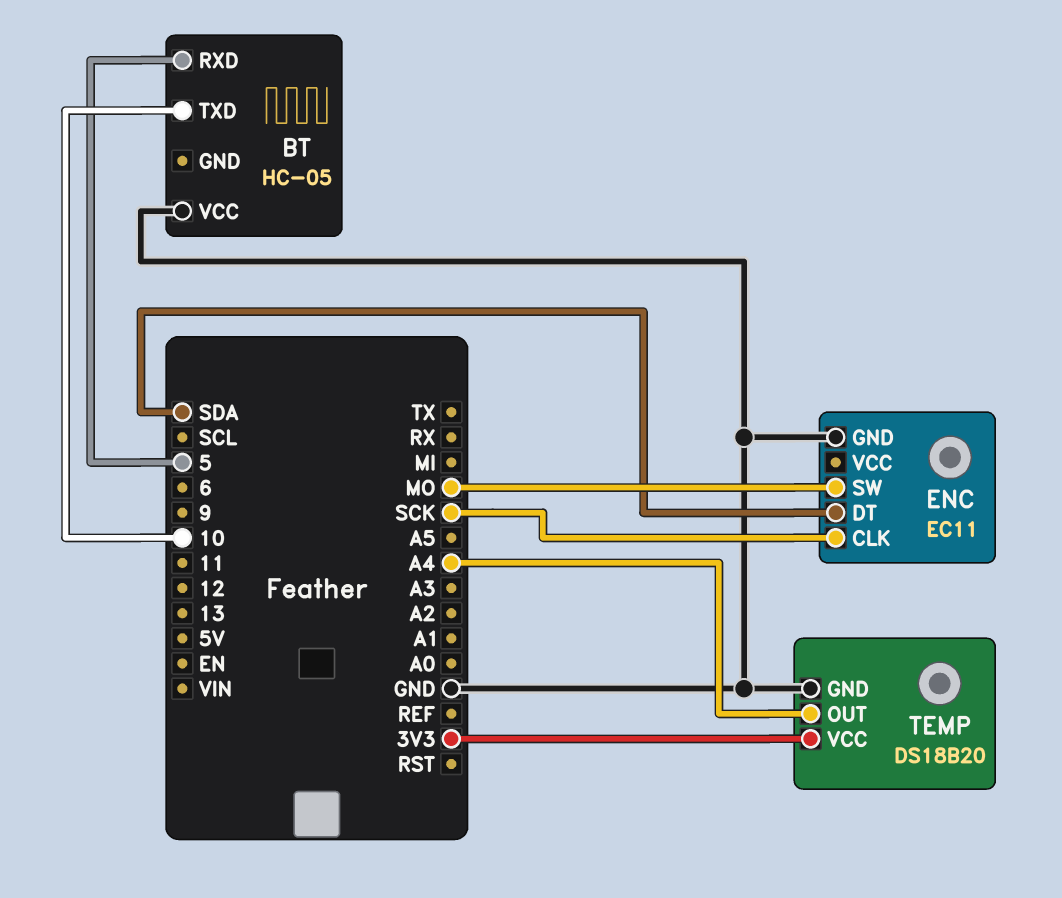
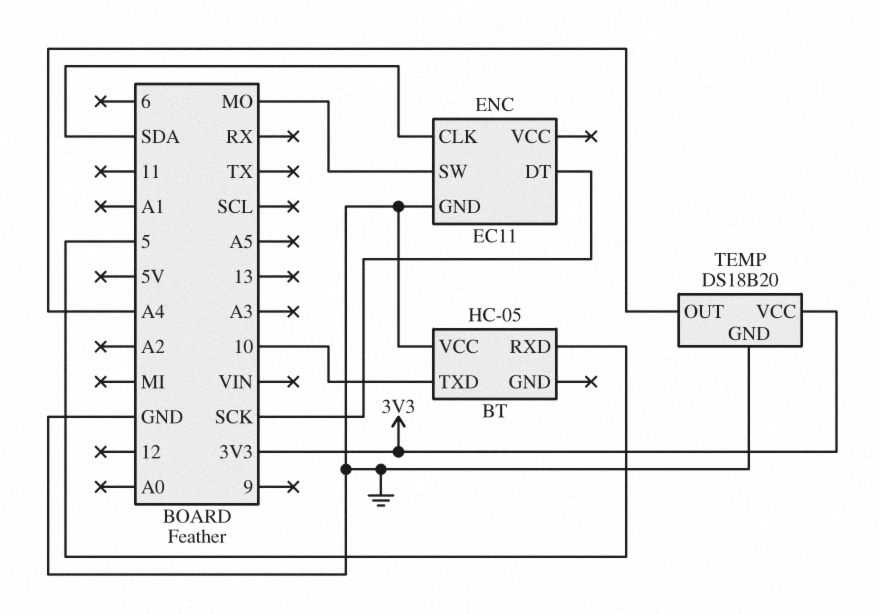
ENC pin CLK: SCK -> SDA
ENC pin DT: SDA -> SCK

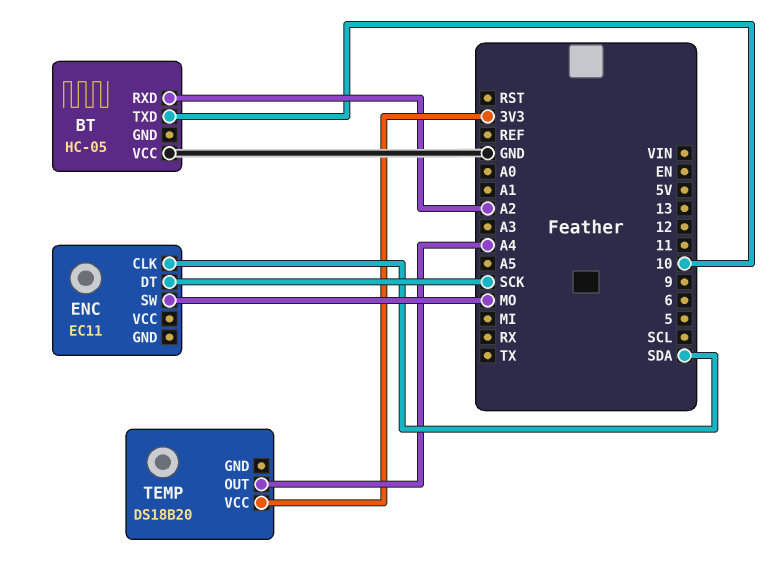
BT pin RXD: 5 -> A2
ENC pin GND: GND -> none
TEMP pin GND: GND -> none

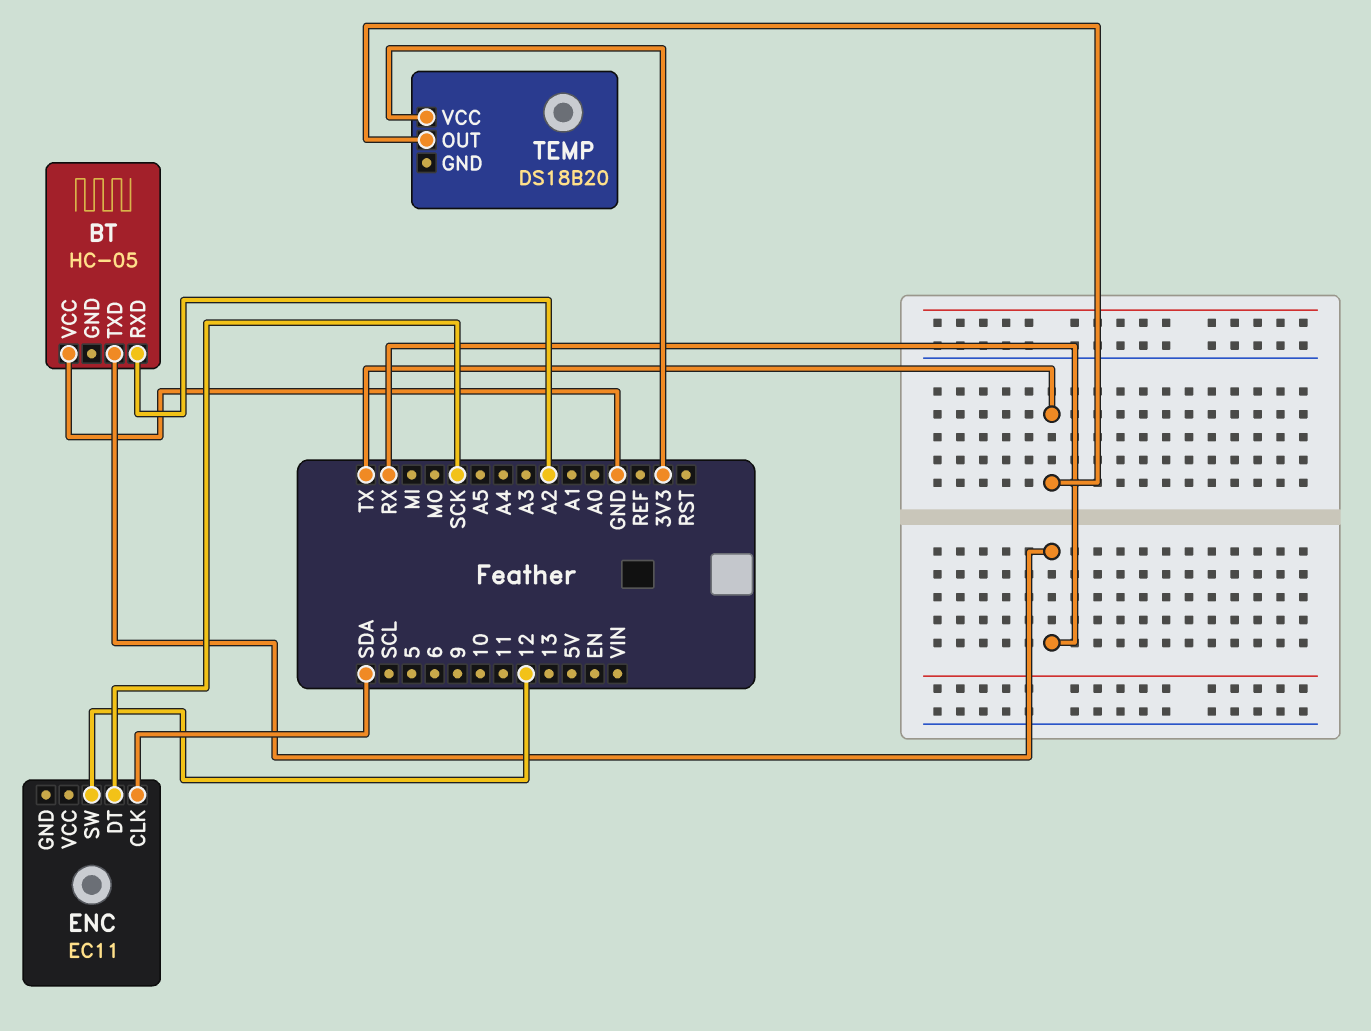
BT pin TXD: 10 -> RX
ENC pin SW: MO -> 12
TEMP pin OUT: A4 -> TX

